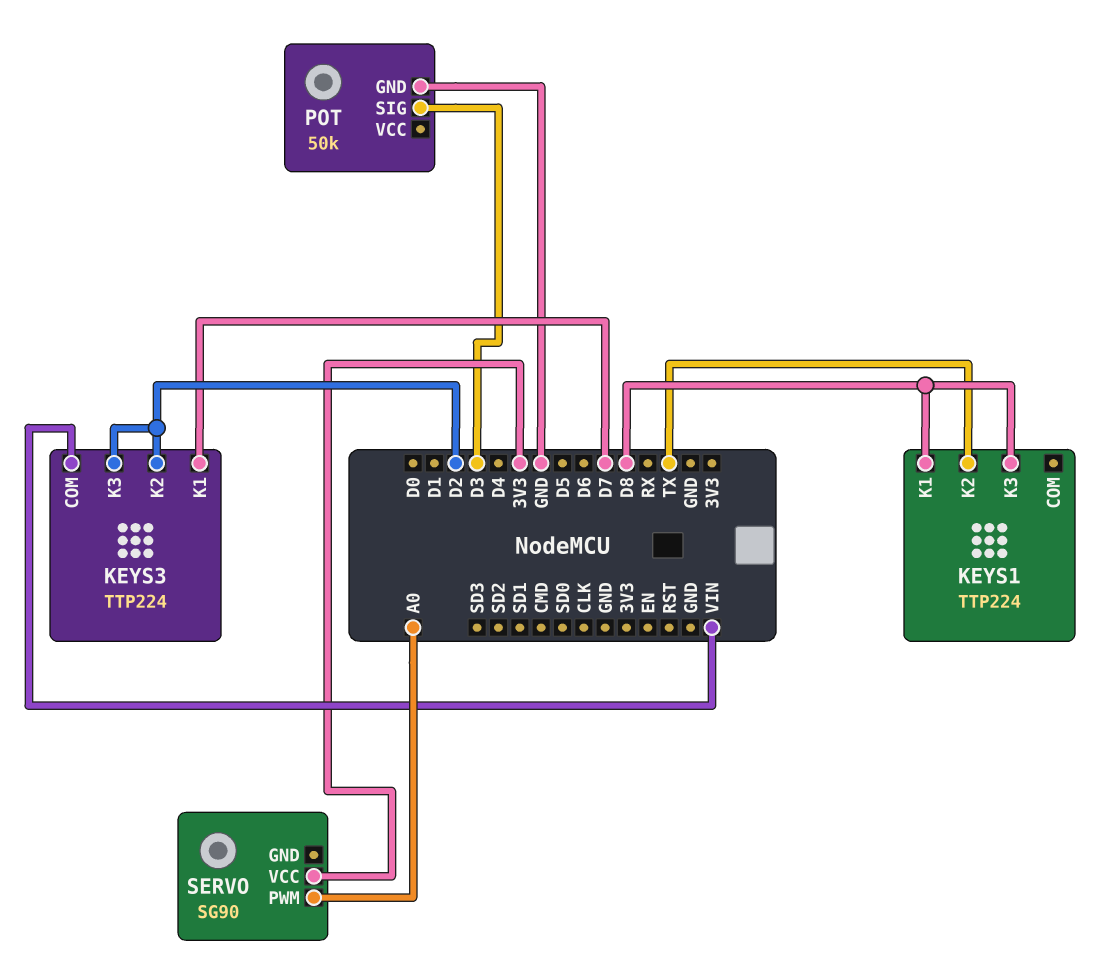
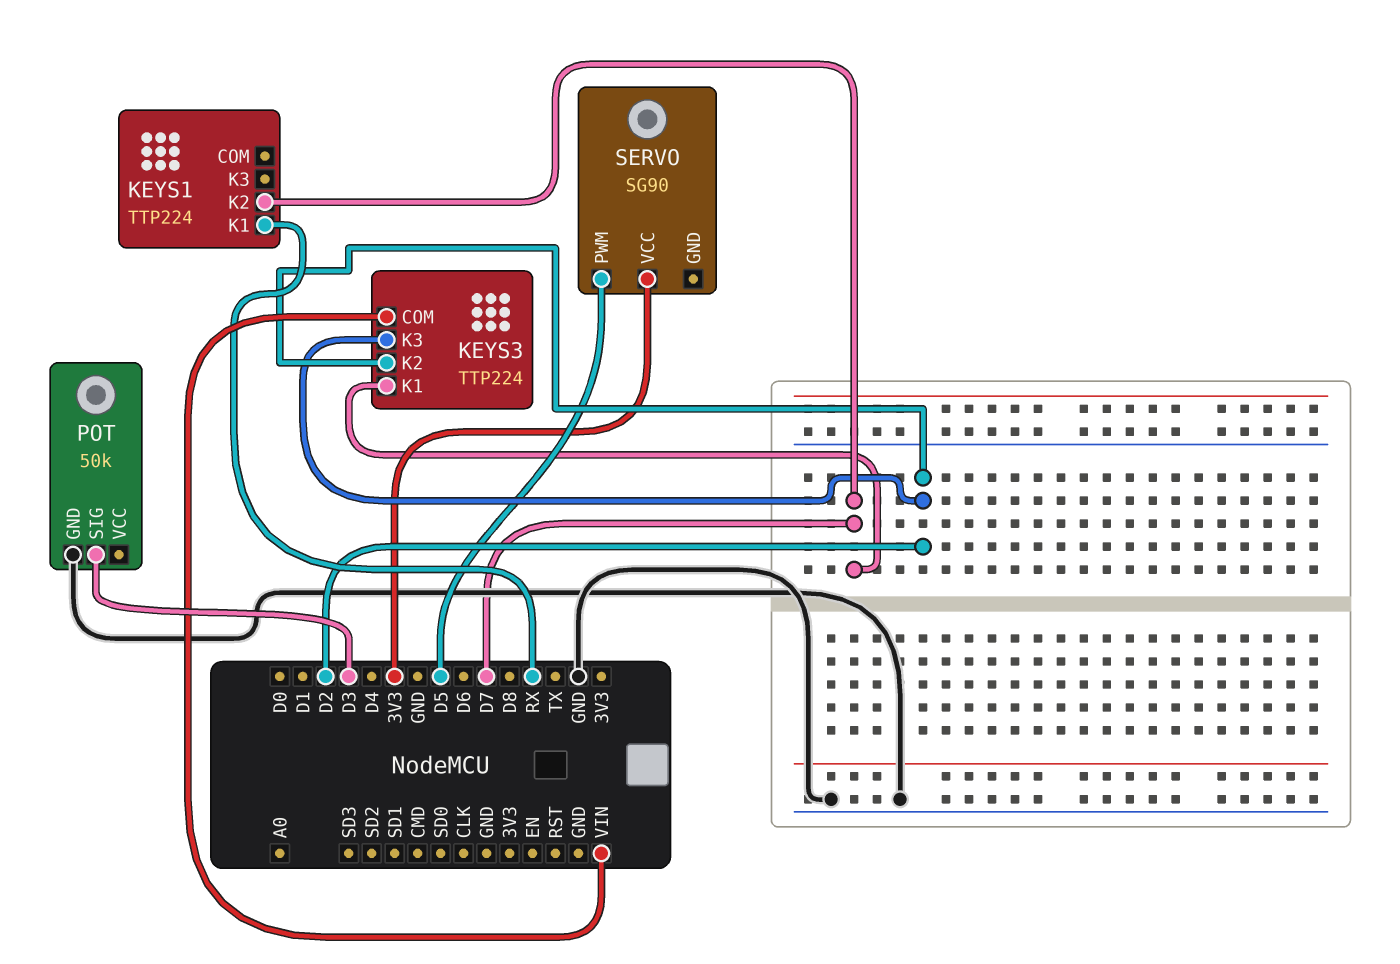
KEYS1 pin K1: D8 -> RX
KEYS1 pin K2: TX -> D7
KEYS1 pin K3: D8 -> none
SERVO pin PWM: A0 -> D5

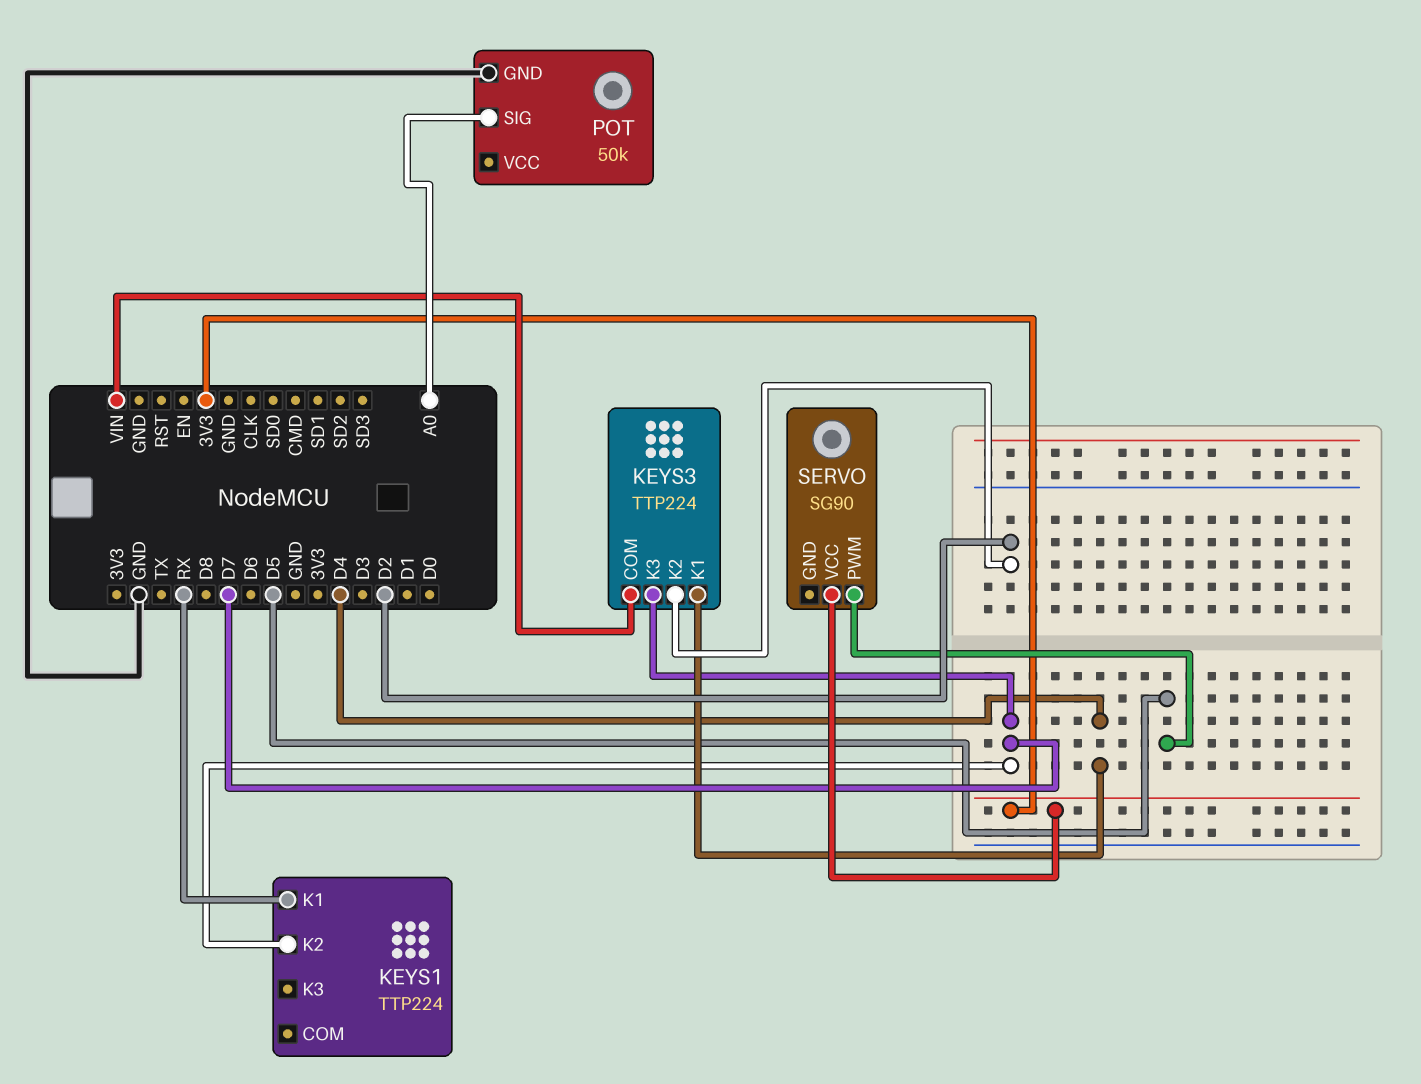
KEYS3 pin K1: D7 -> D4
KEYS3 pin K3: D2 -> D7
POT pin SIG: D3 -> A0

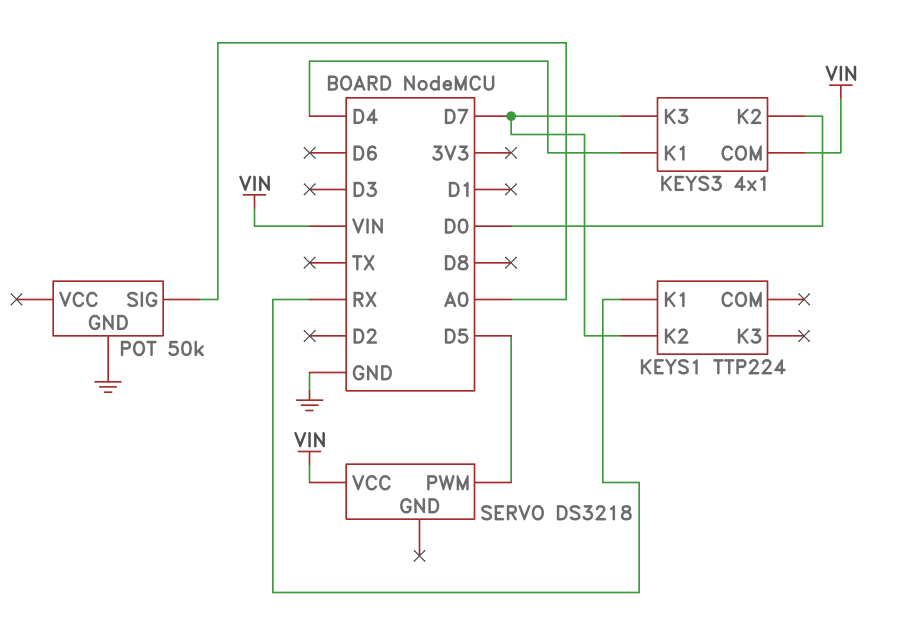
KEYS3: TTP224 -> 4x1
KEYS3 pin K2: D2 -> D0
SERVO: SG90 -> DS3218
SERVO pin VCC: 3V3 -> VIN

